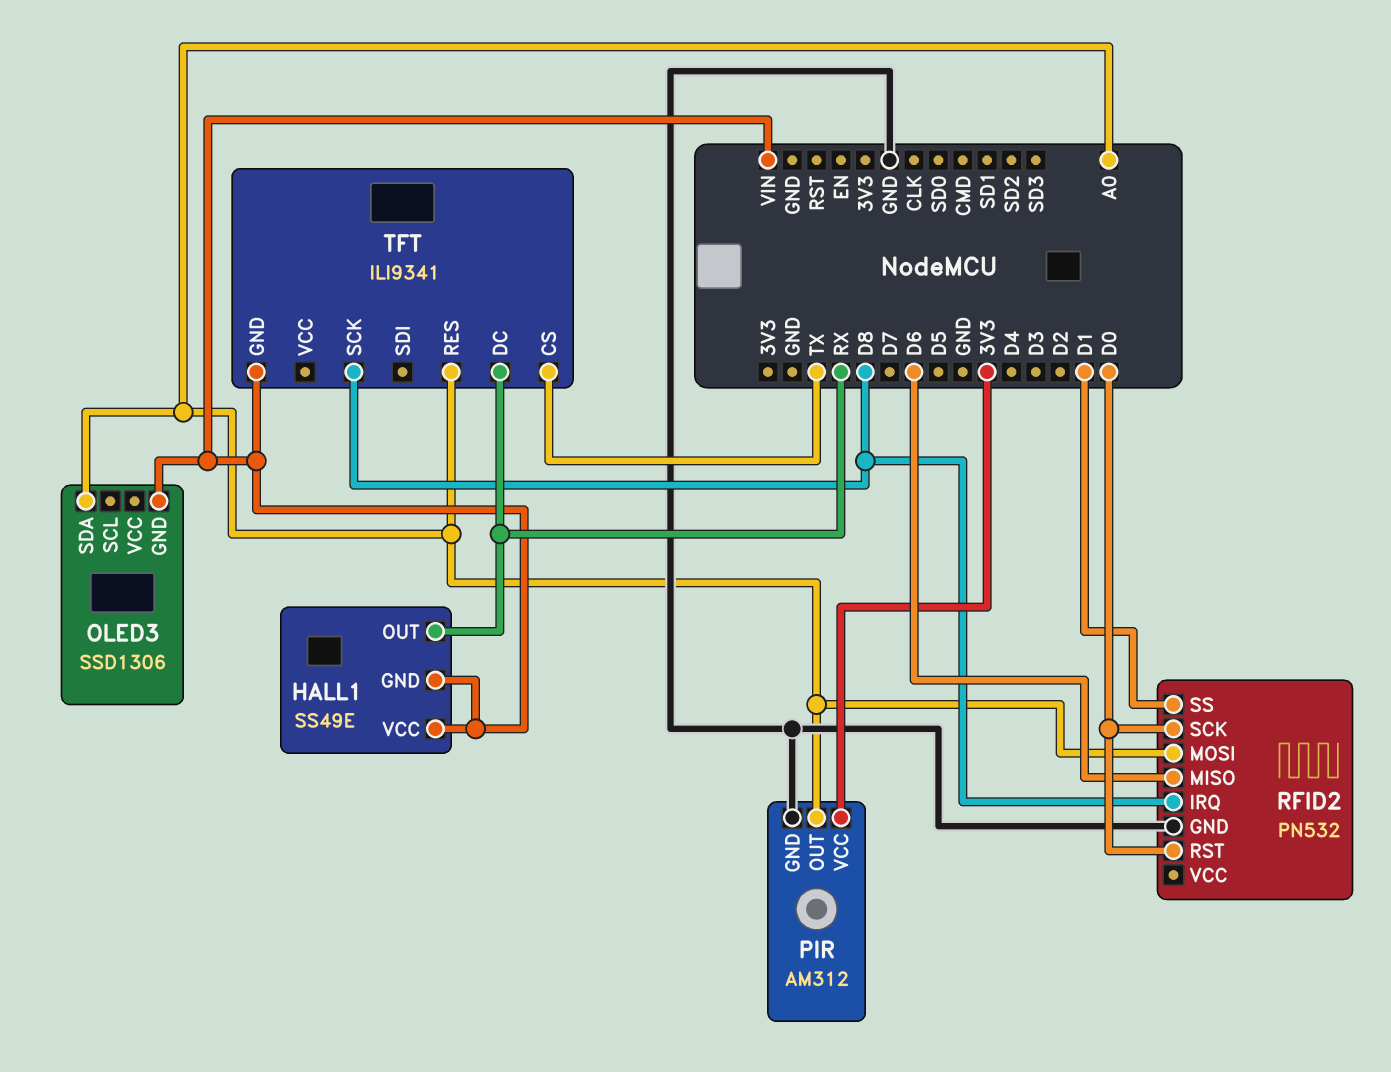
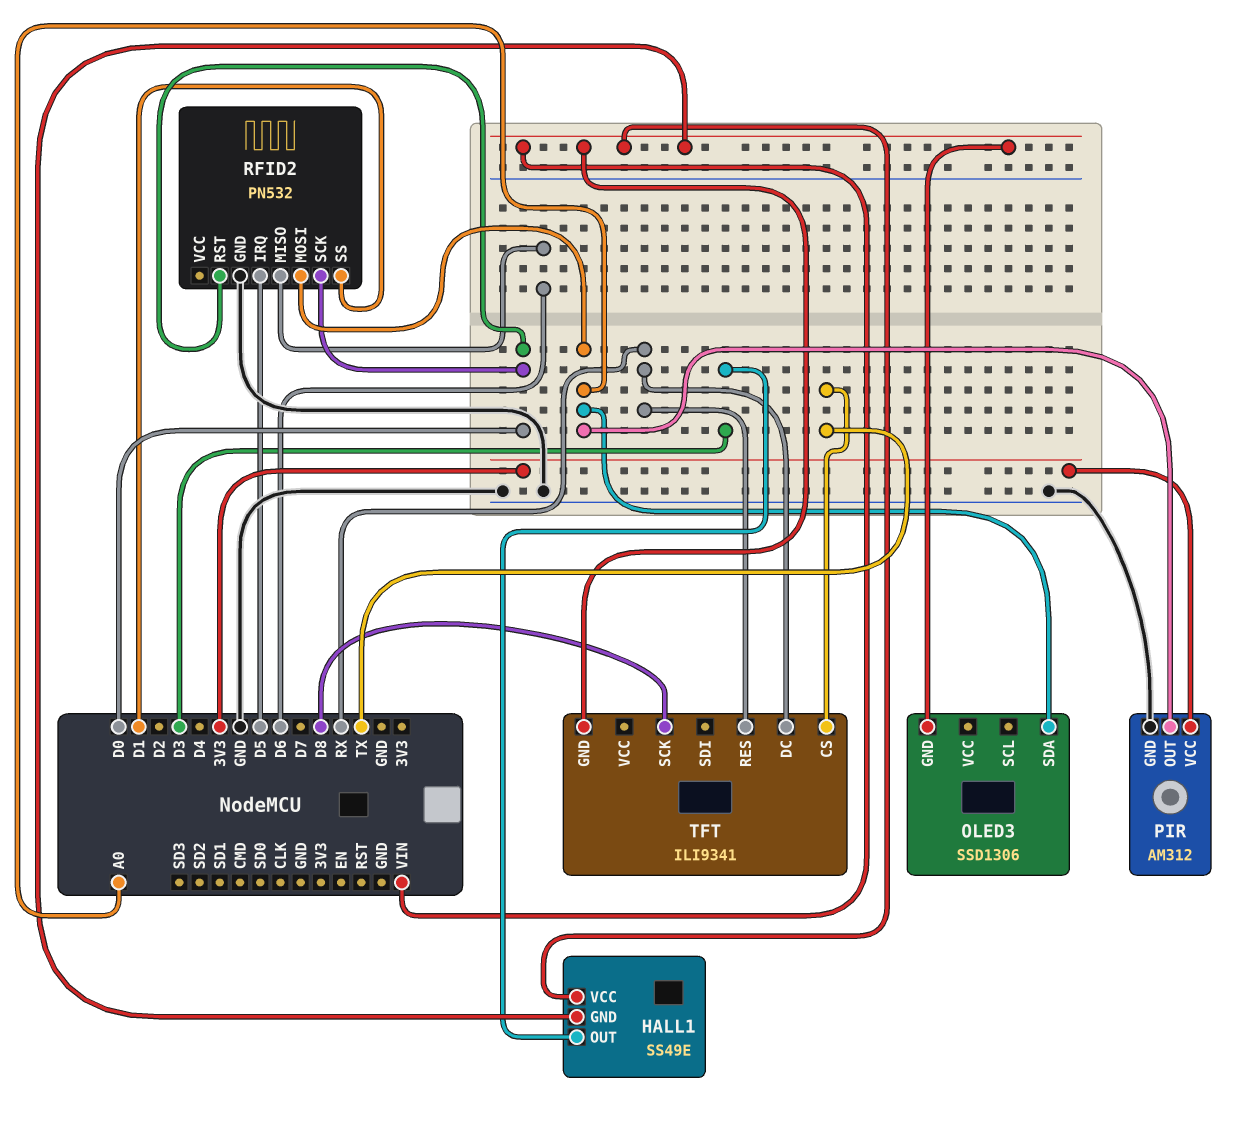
HALL1 pin OUT: RX -> D3
RFID2 pin IRQ: D8 -> D5
TFT pin RES: A0 -> RX

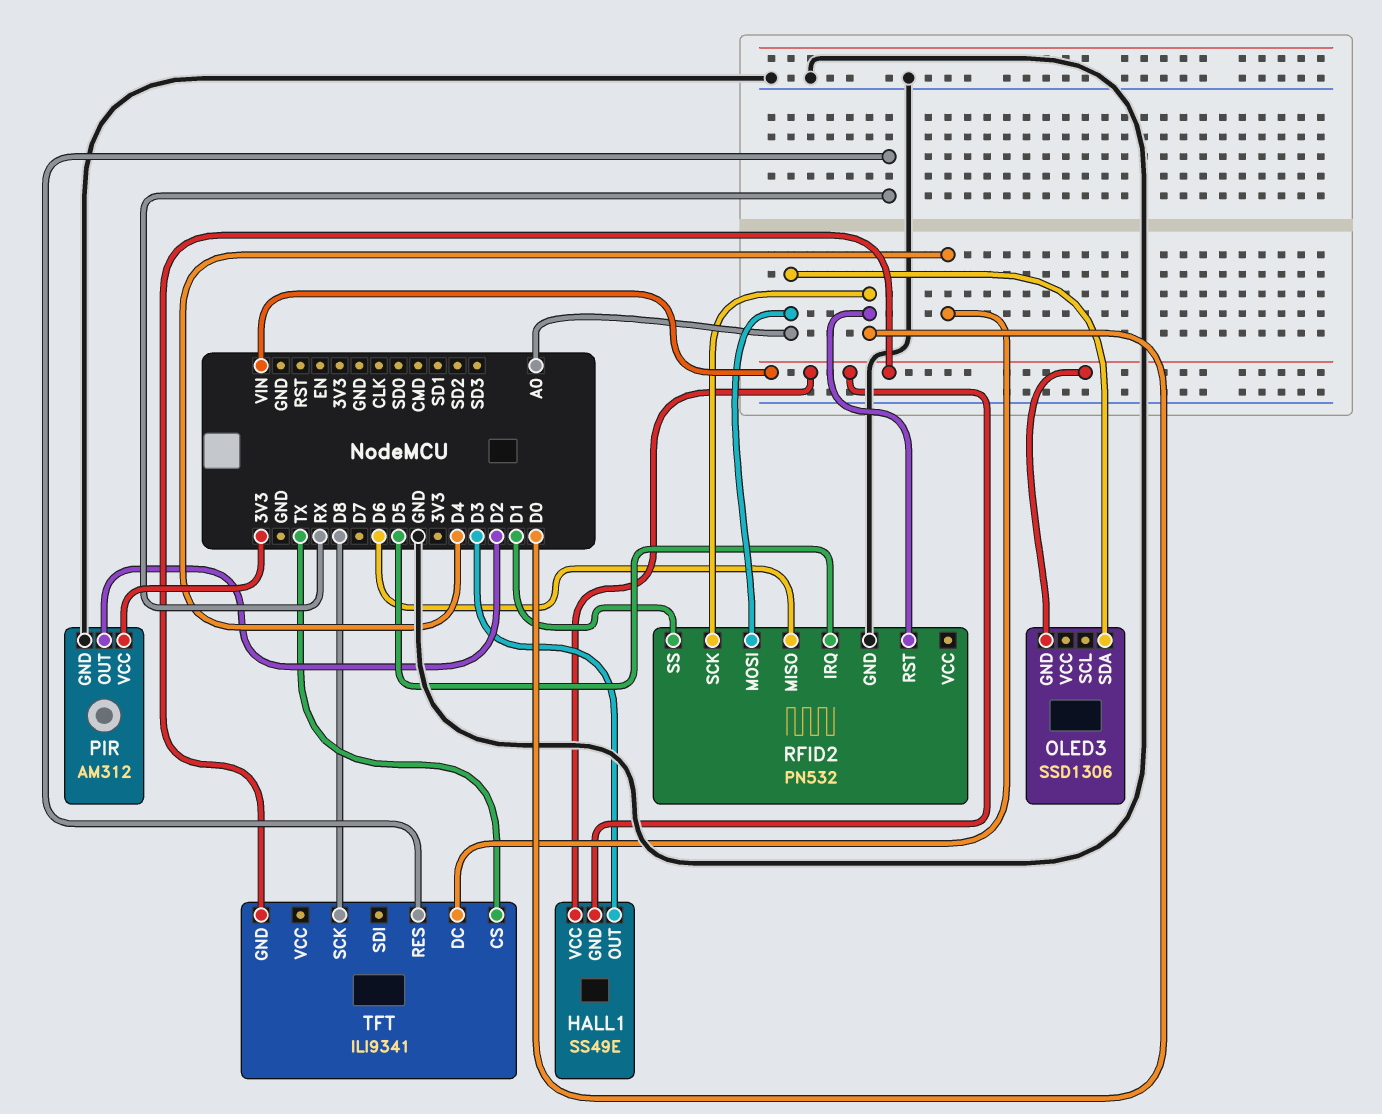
PIR pin OUT: A0 -> D2
TFT pin DC: RX -> D4

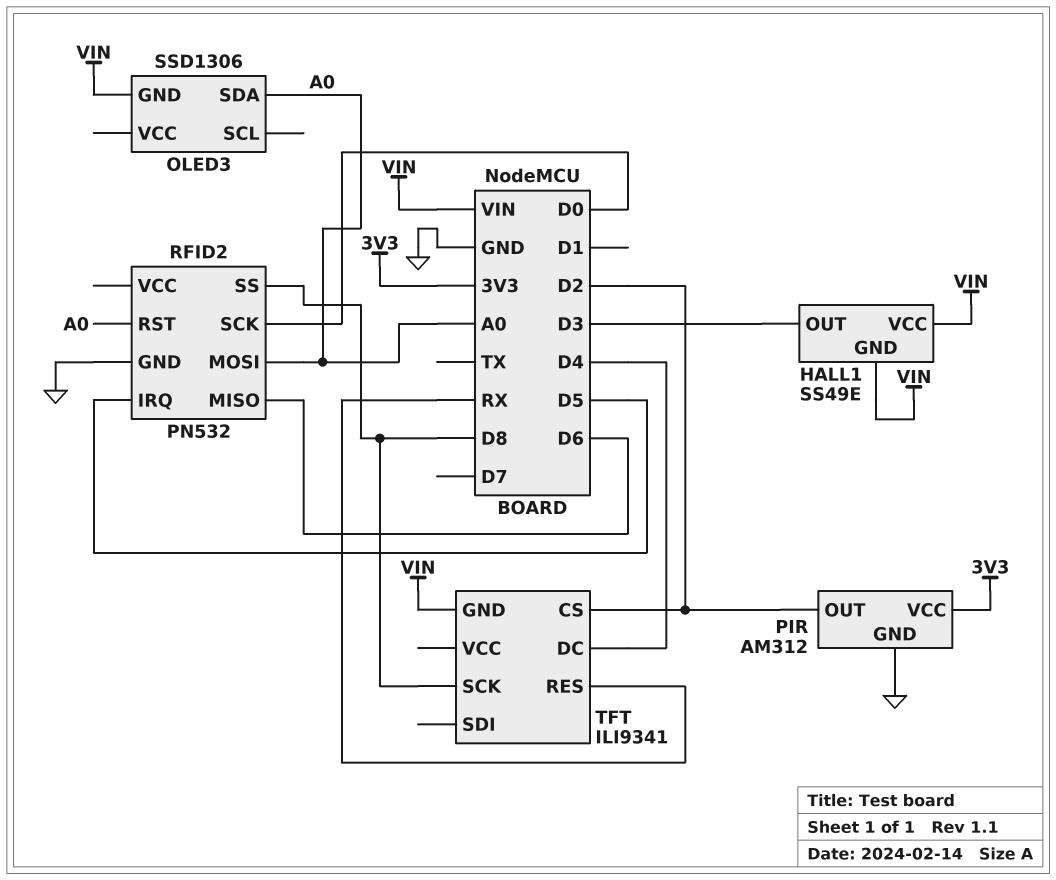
RFID2 pin RST: D0 -> A0
RFID2 pin SS: D1 -> D8
TFT pin CS: TX -> D2

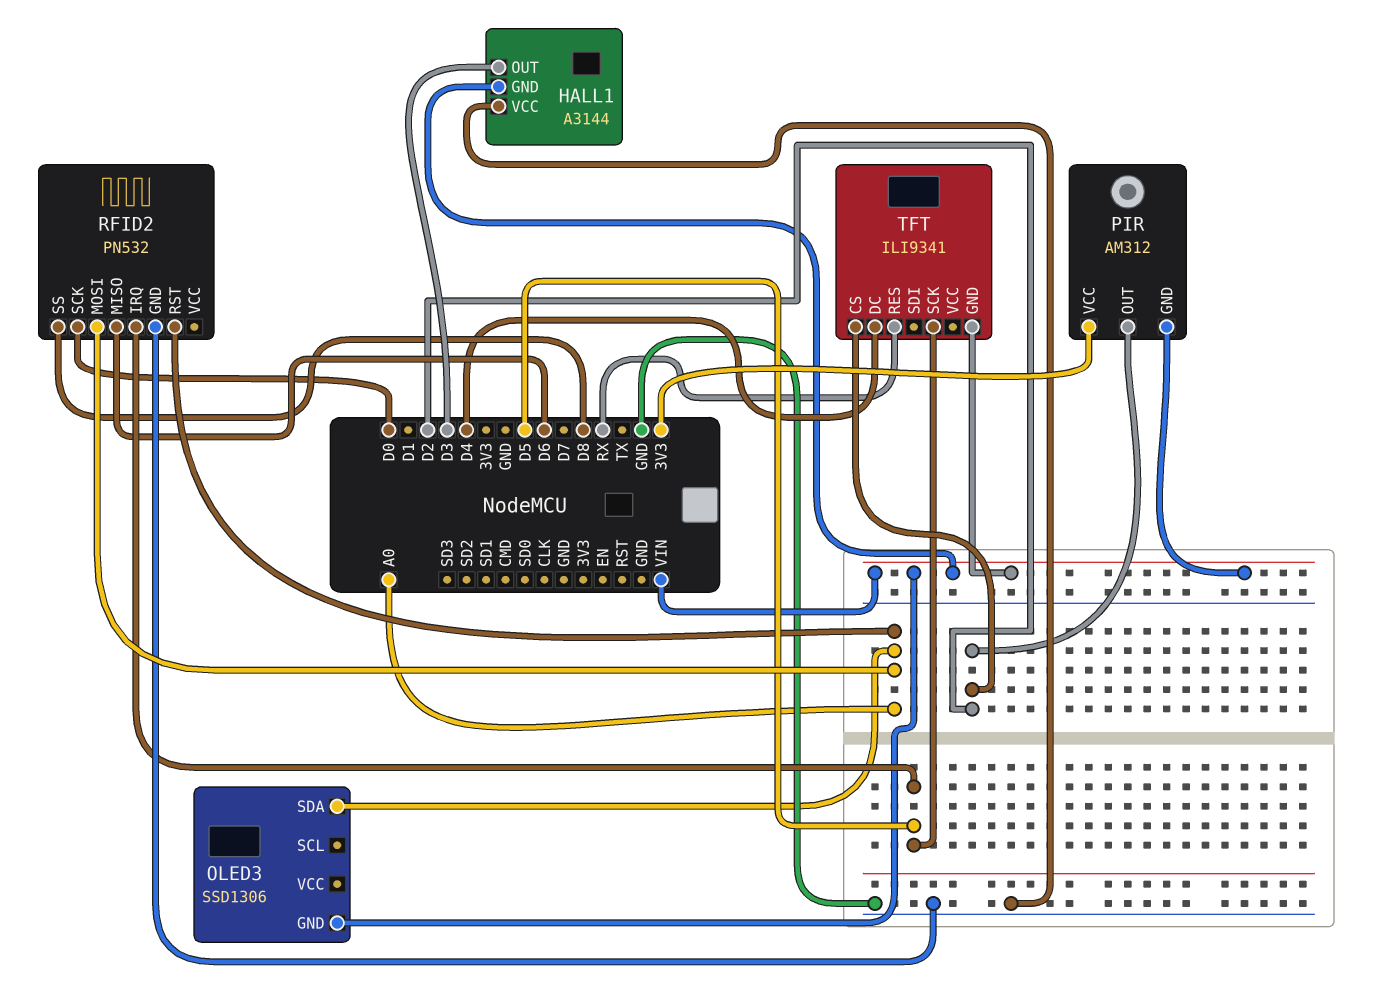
HALL1: SS49E -> A3144
HALL1 pin VCC: VIN -> GND
PIR pin GND: GND -> VIN
TFT pin SCK: D8 -> D5

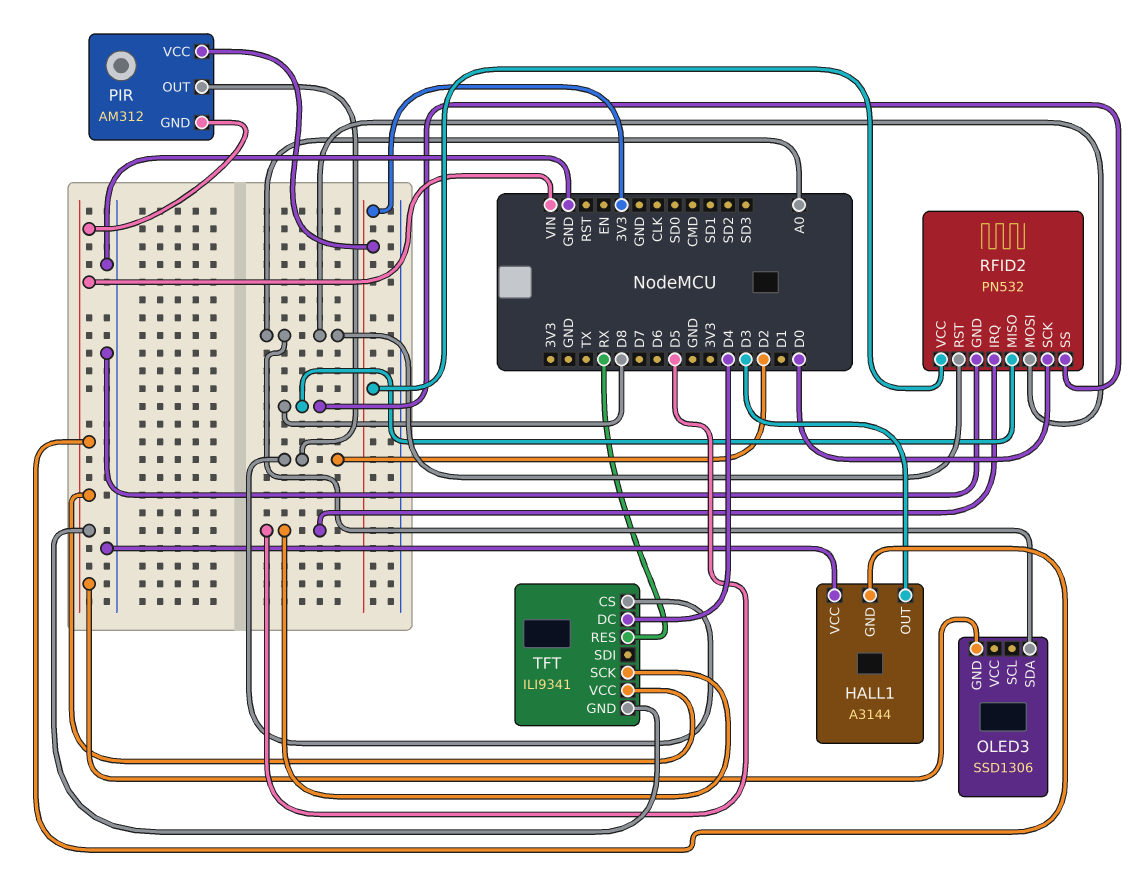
RFID2 pin MISO: D6 -> D8
RFID2 pin VCC: none -> 3V3
TFT pin VCC: none -> VIN

